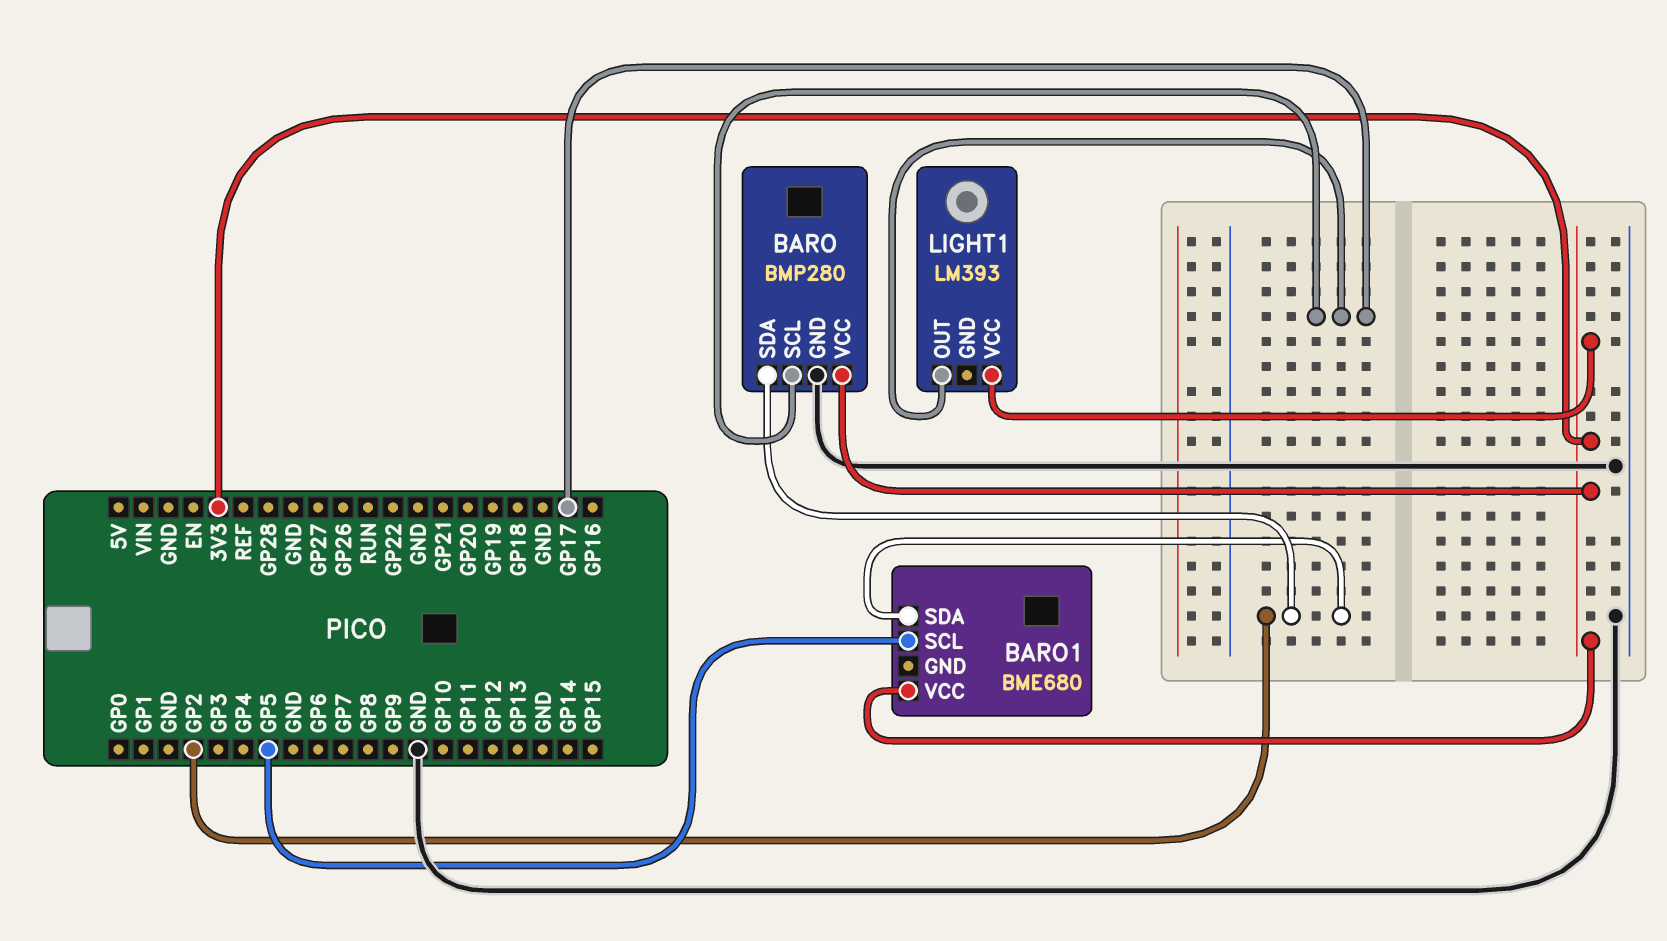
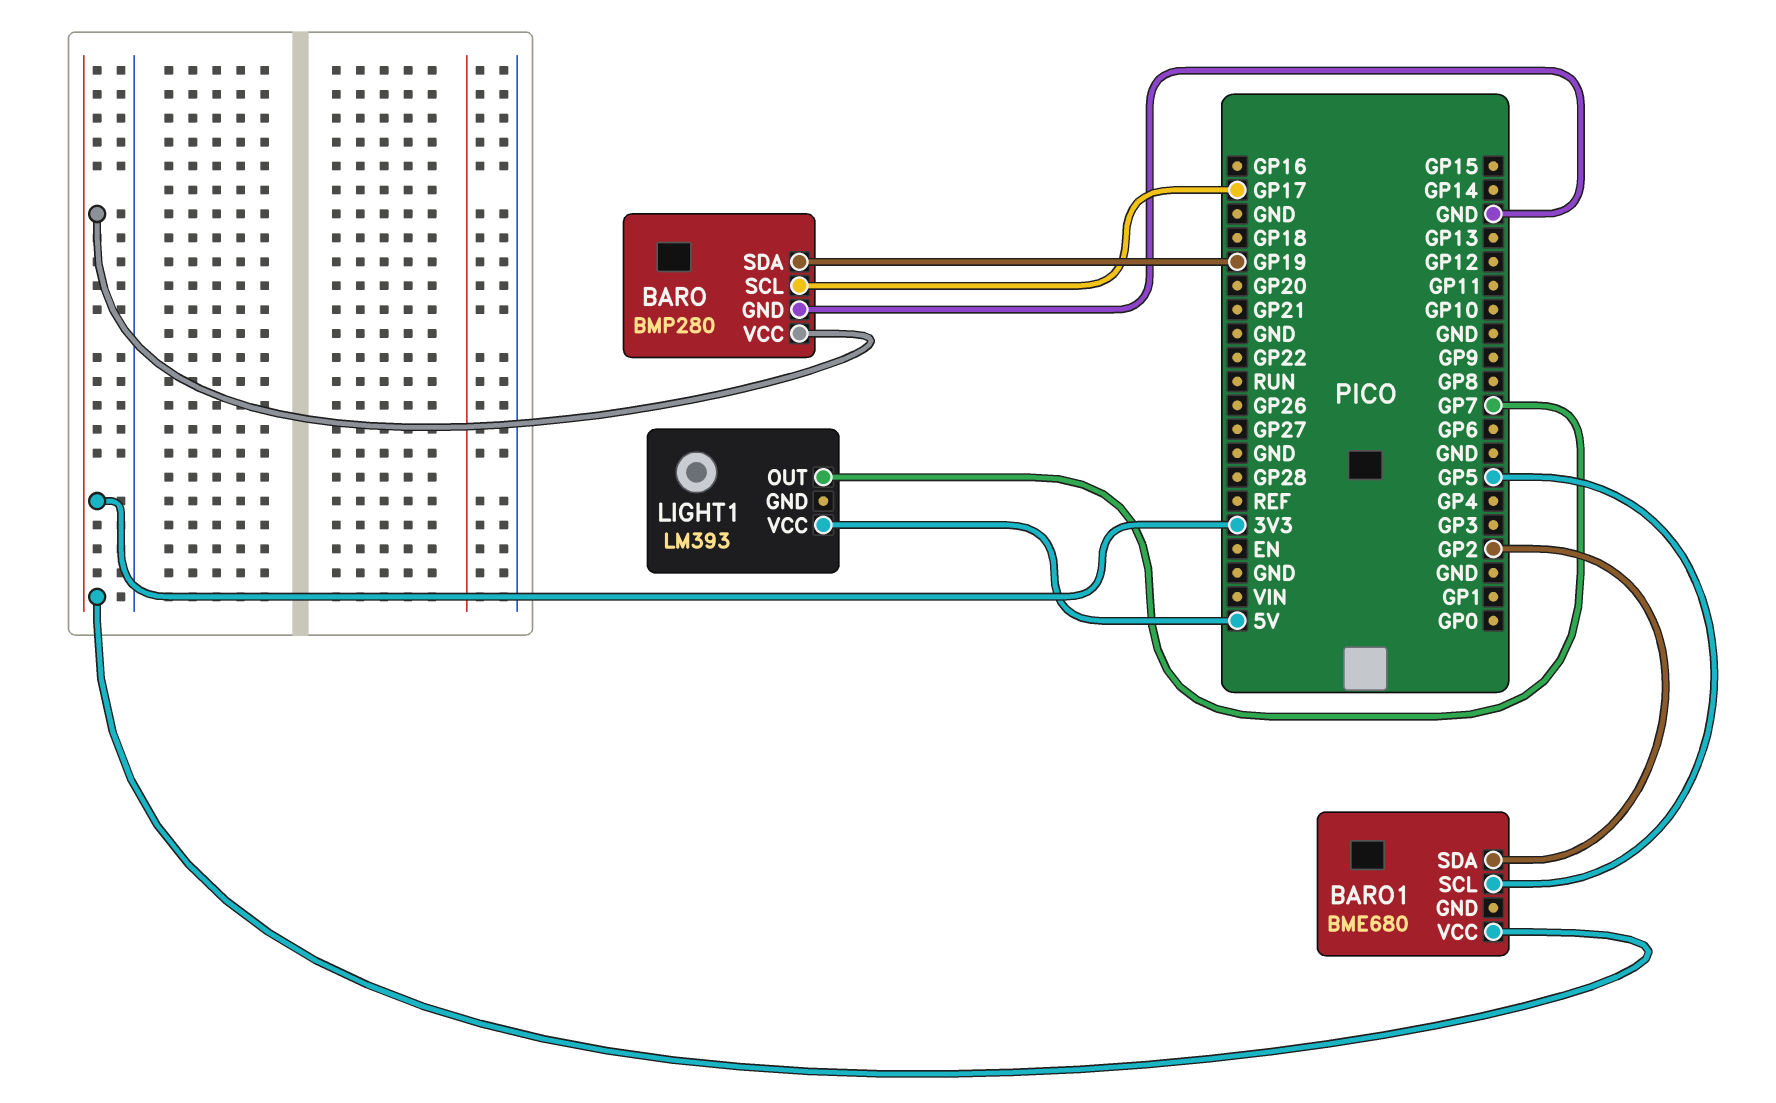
BARO pin SDA: GP2 -> GP19
LIGHT1 pin OUT: GP17 -> GP7
LIGHT1 pin VCC: 3V3 -> 5V

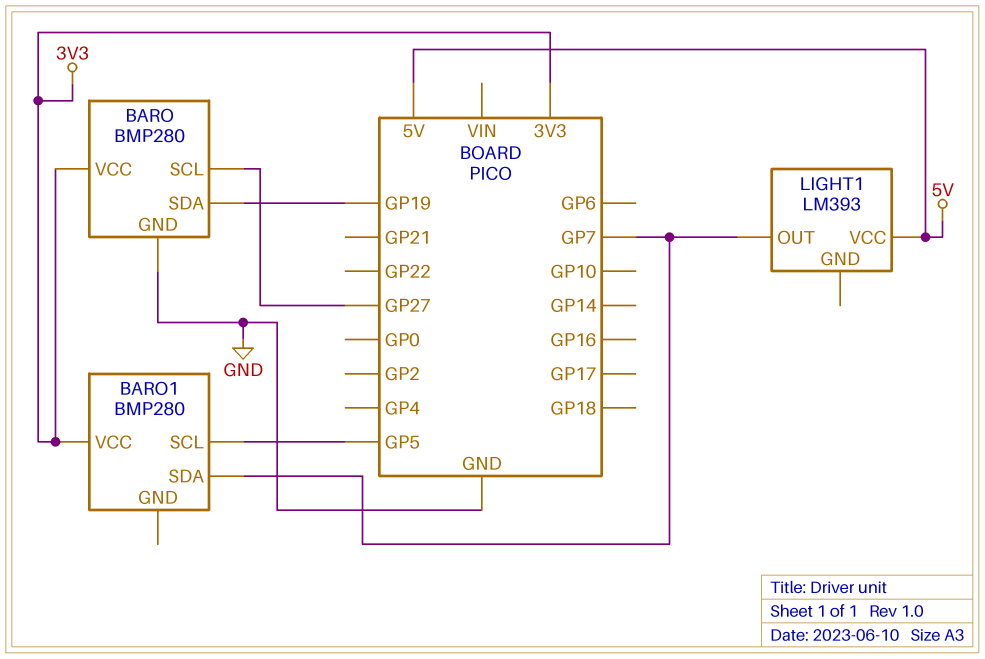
BARO pin SCL: GP17 -> GP27
BARO1: BME680 -> BMP280
BARO1 pin SDA: GP2 -> GP7

